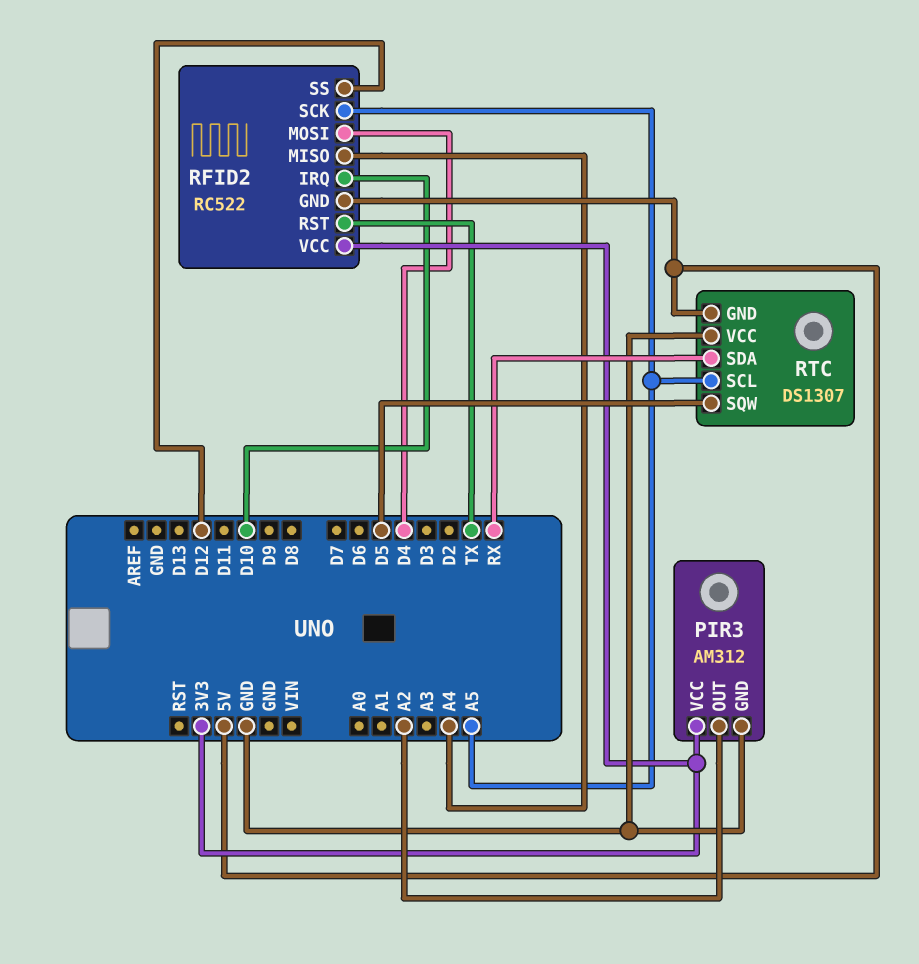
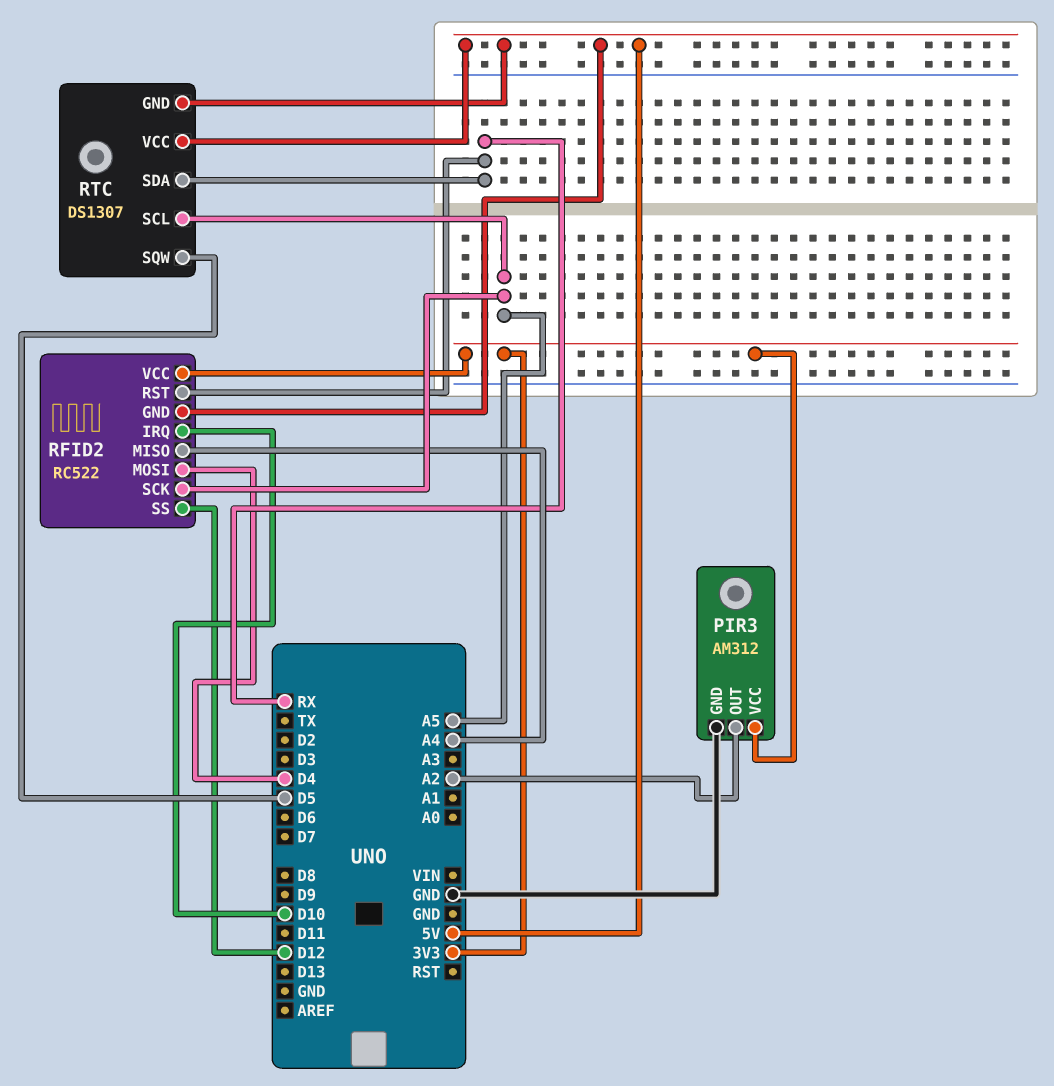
RFID2 pin RST: TX -> RX
RTC pin VCC: GND -> 5V

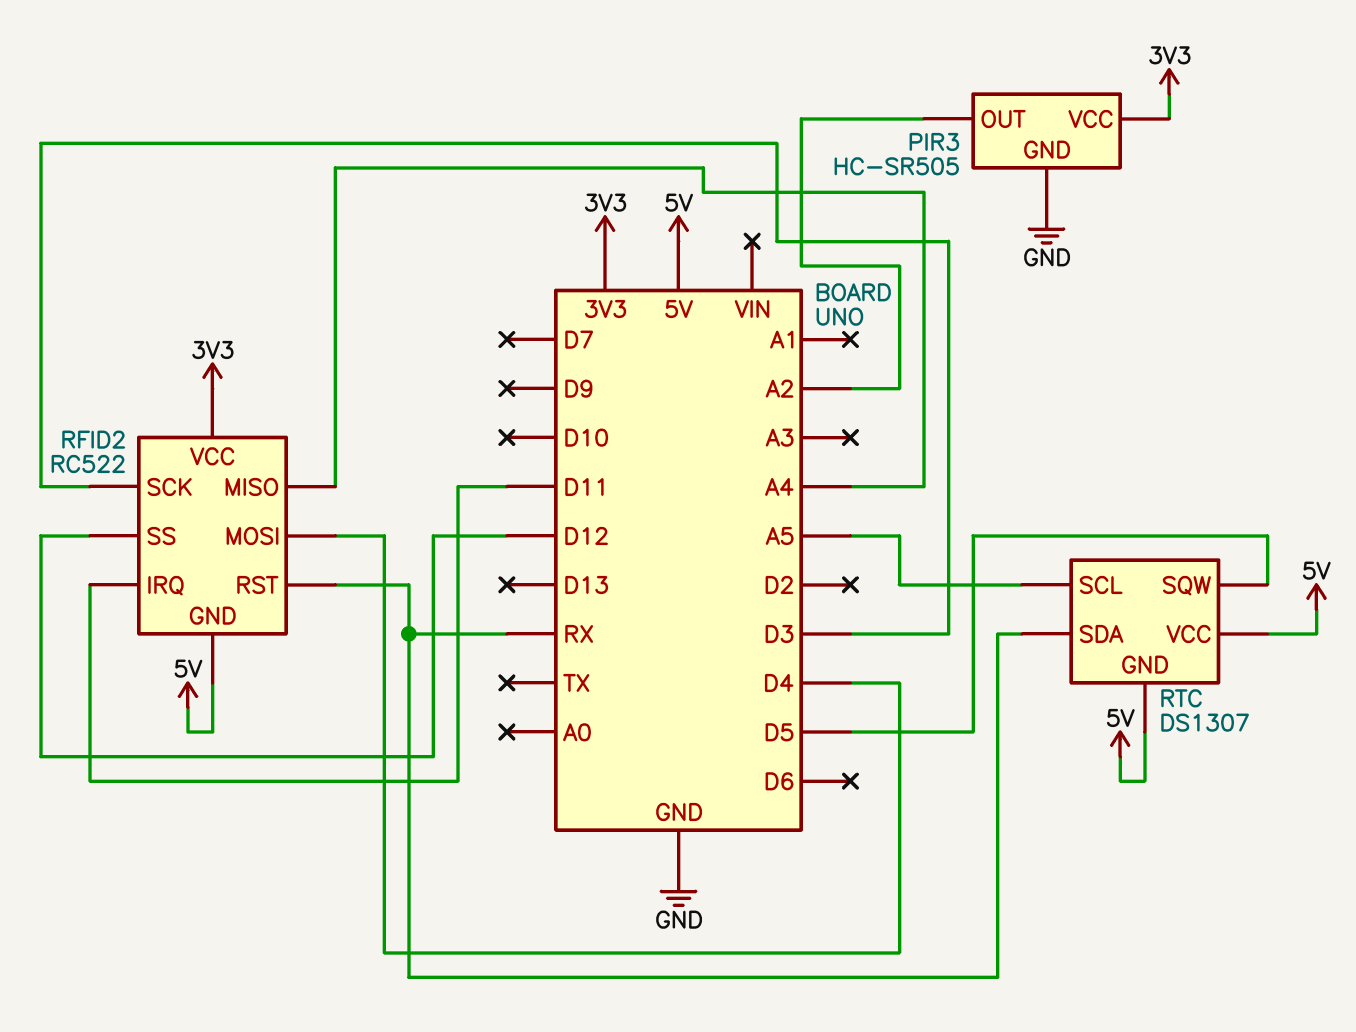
PIR3: AM312 -> HC-SR505
RFID2 pin IRQ: D10 -> D11
RFID2 pin SCK: A5 -> D3

